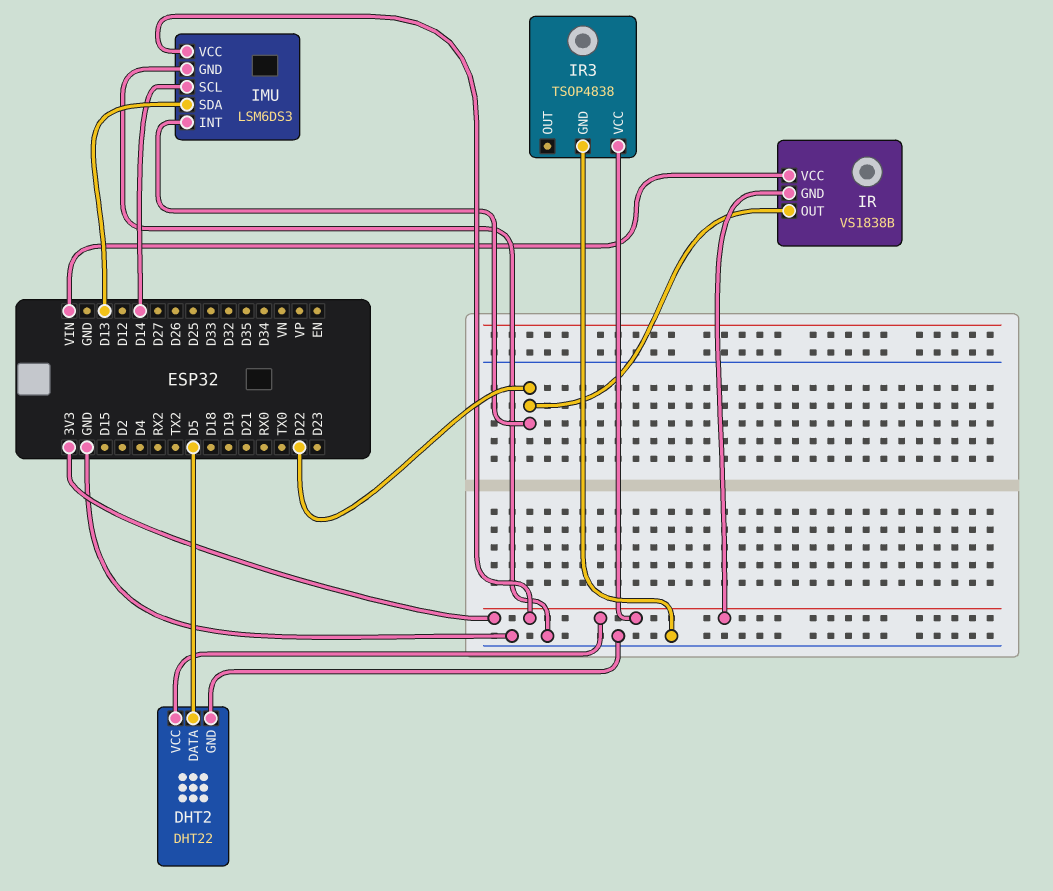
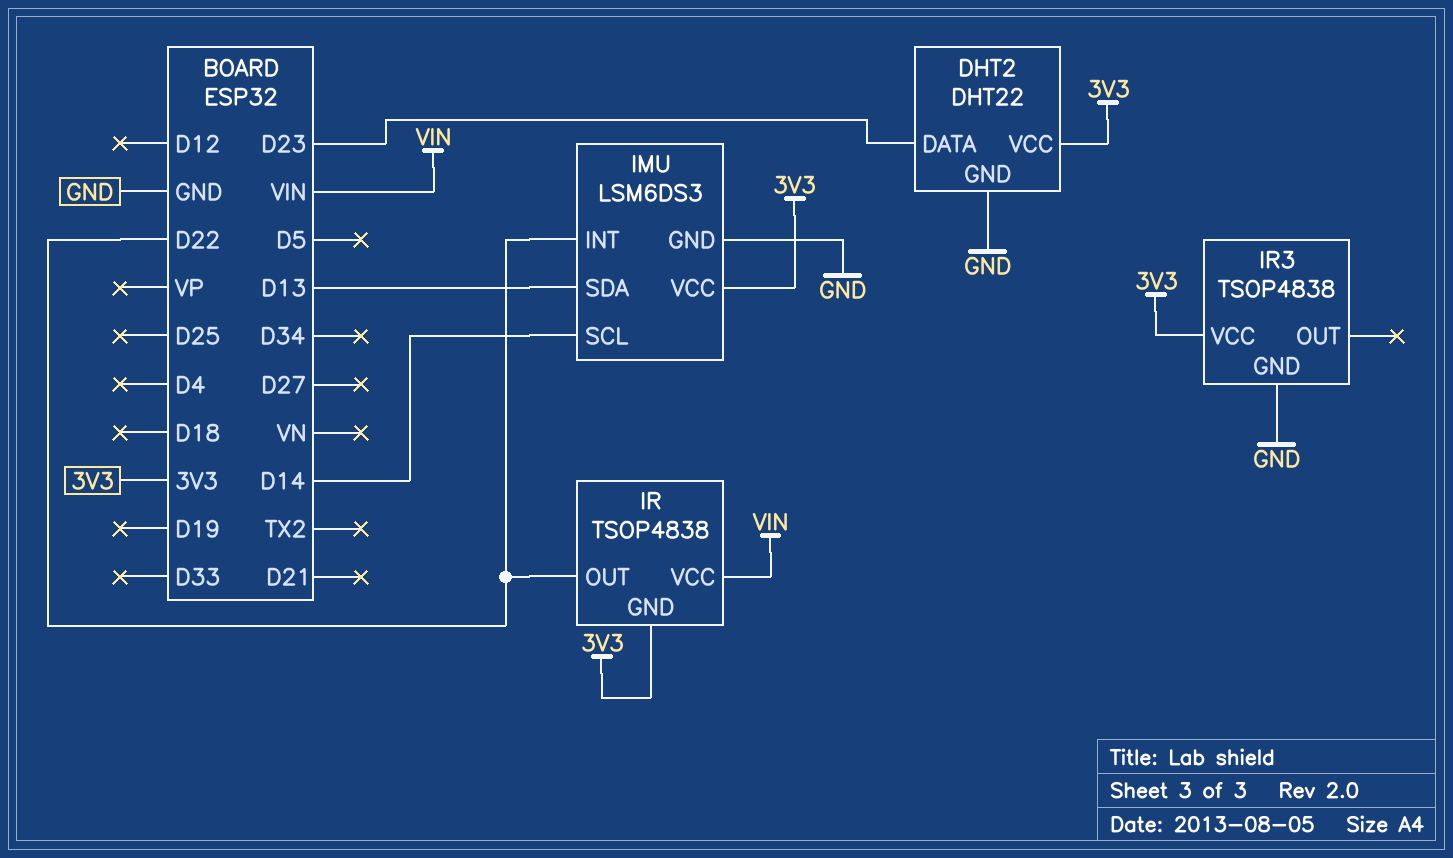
DHT2 pin DATA: D5 -> D23
IR: VS1838B -> TSOP4838

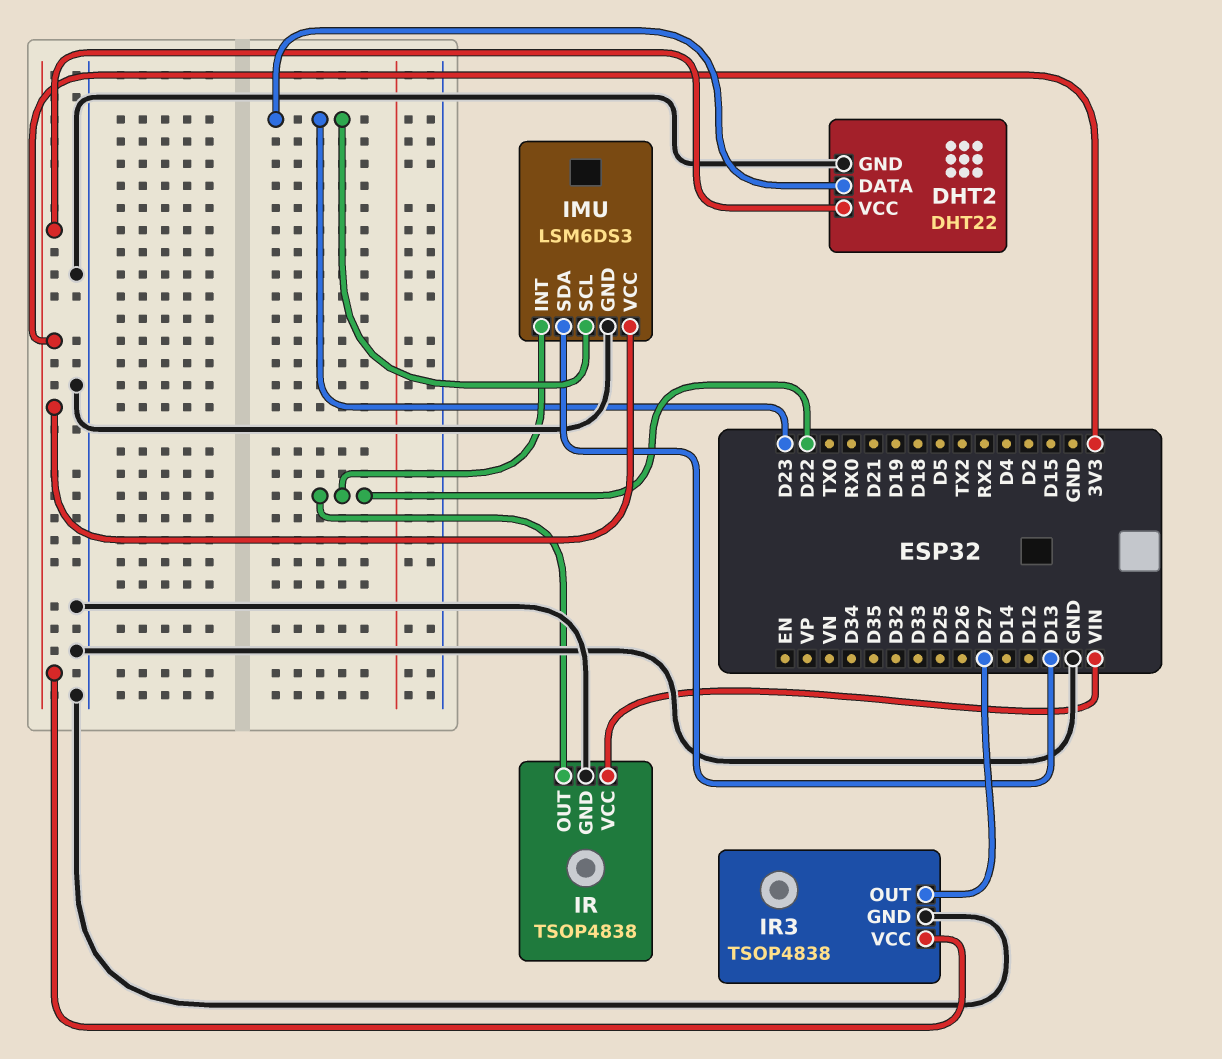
IMU pin SCL: D14 -> D23
IR pin GND: 3V3 -> GND
IR3 pin OUT: none -> D27

